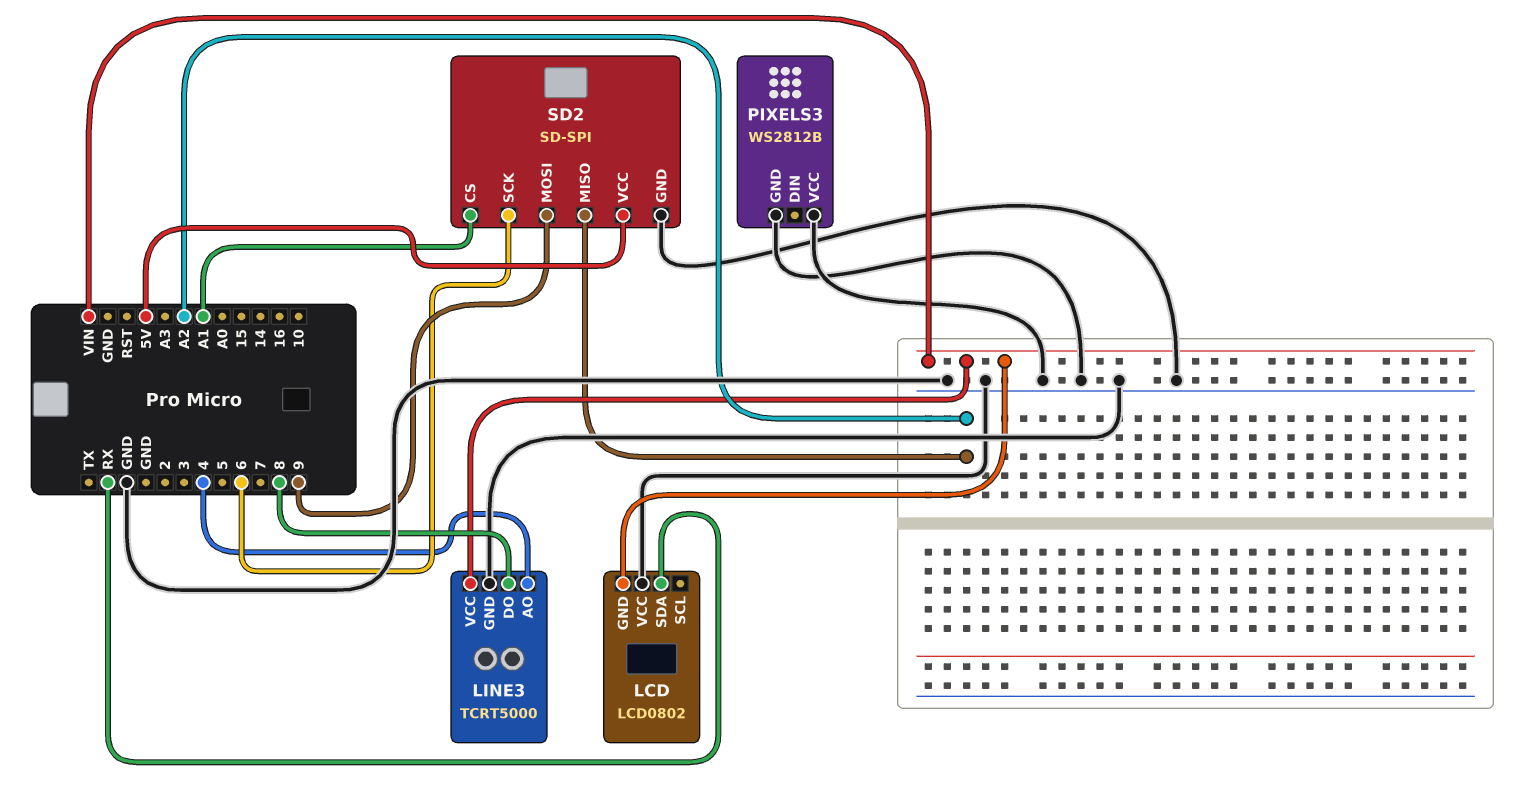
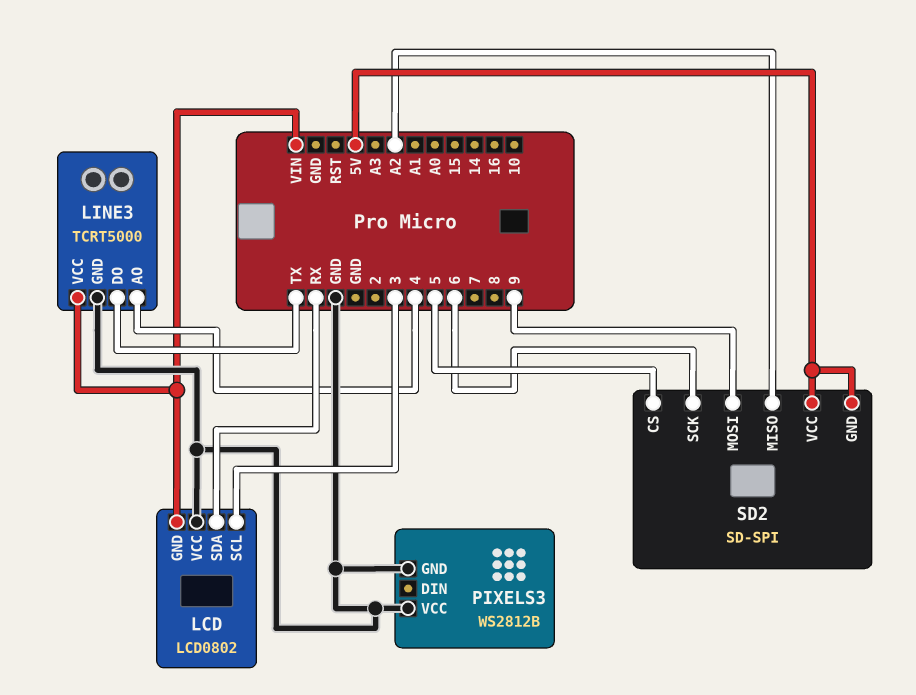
LCD pin SCL: none -> 3
LINE3 pin DO: 8 -> TX
SD2 pin CS: A1 -> 5
SD2 pin GND: GND -> 5V

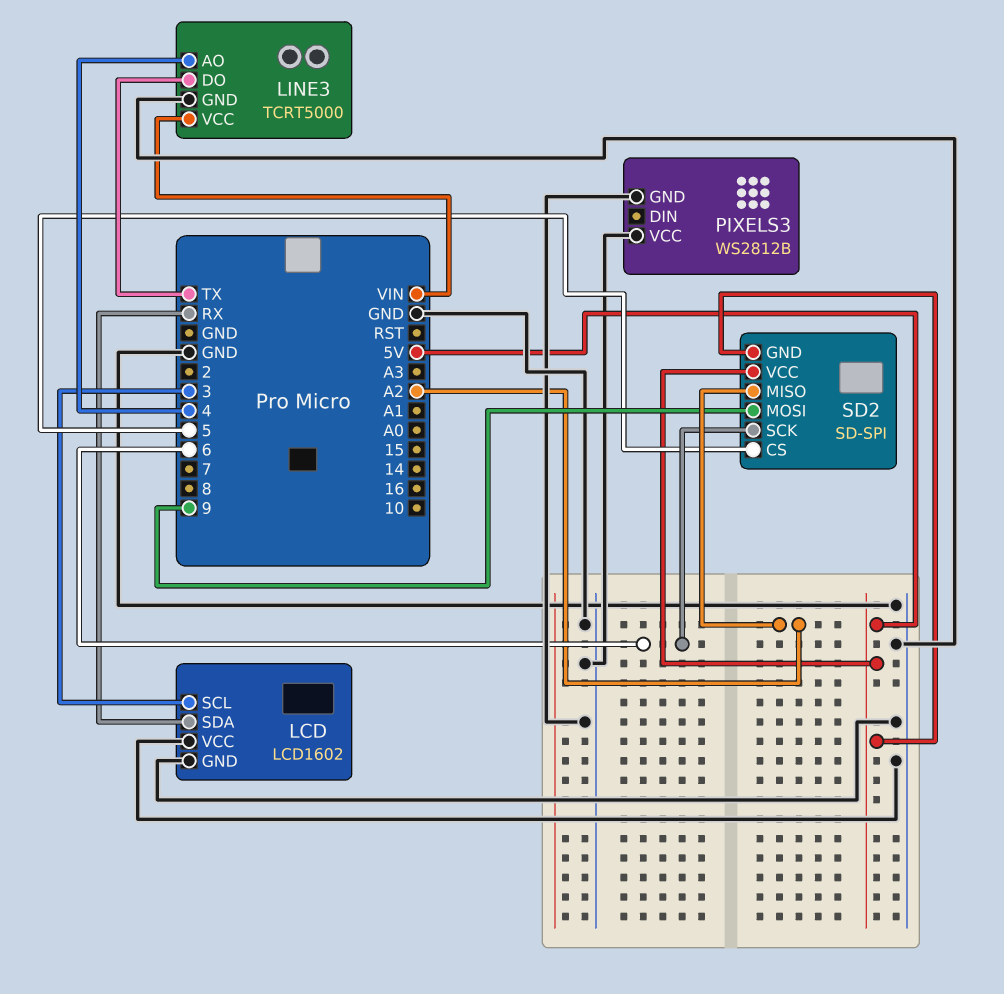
LCD: LCD0802 -> LCD1602
LCD pin GND: VIN -> GND

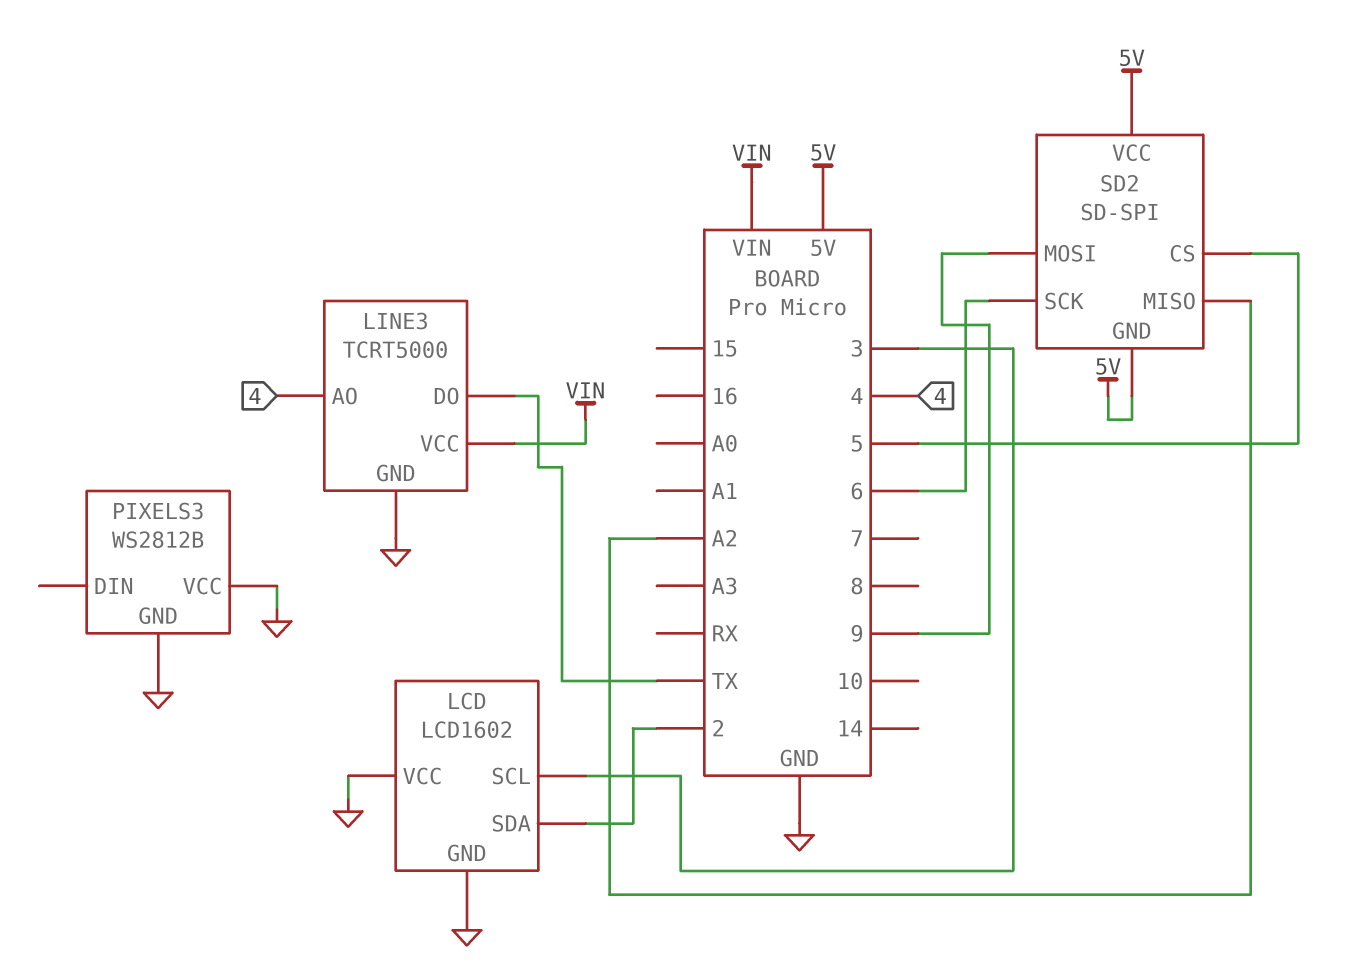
LCD pin SDA: RX -> 2

